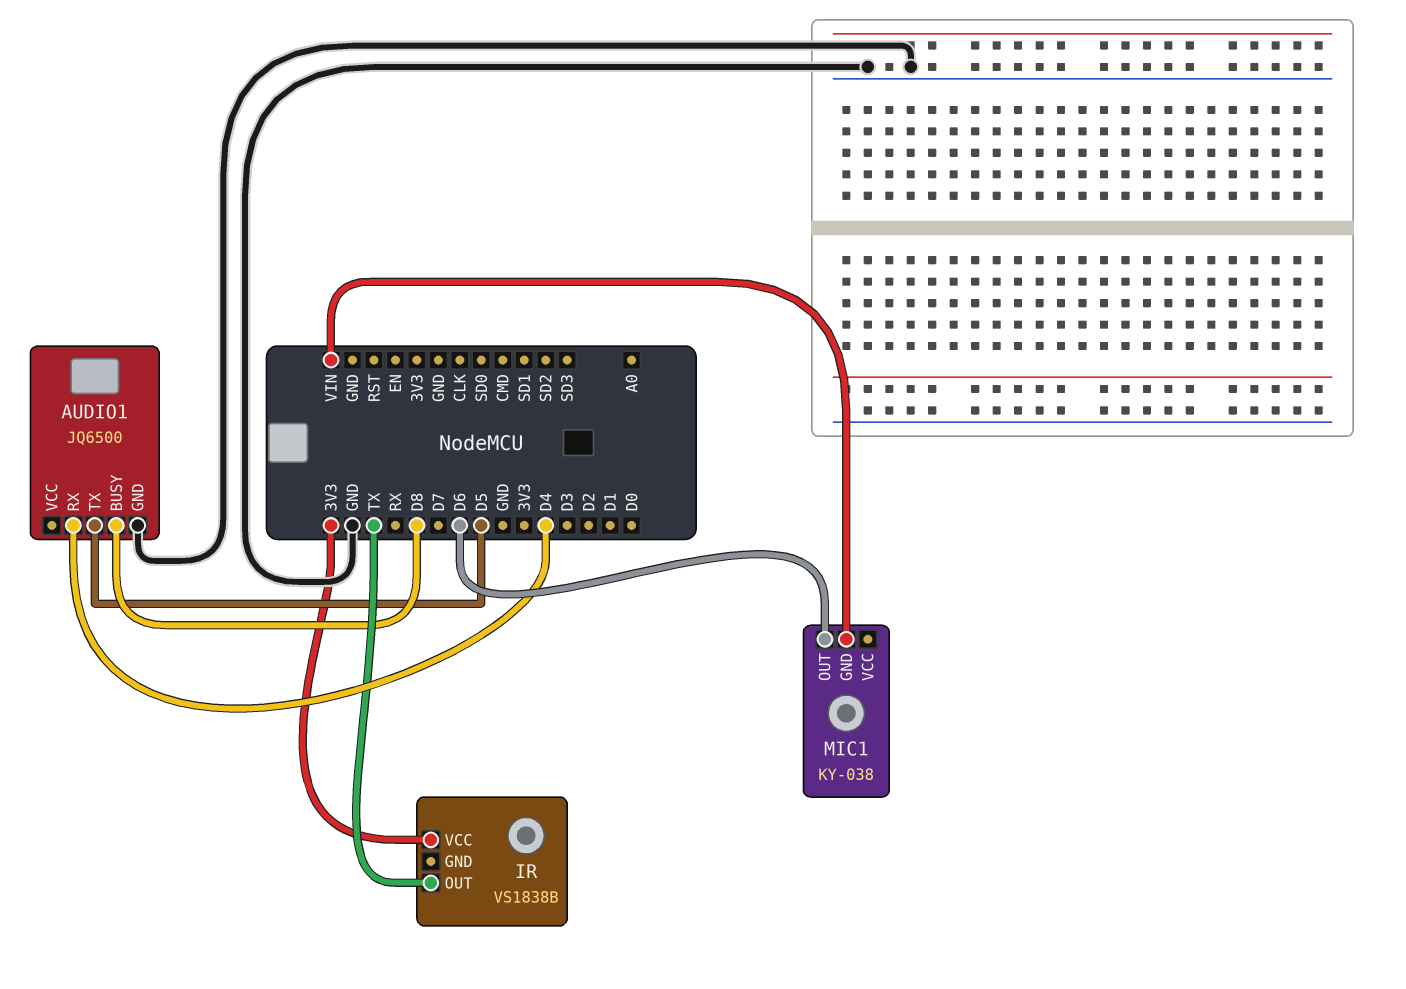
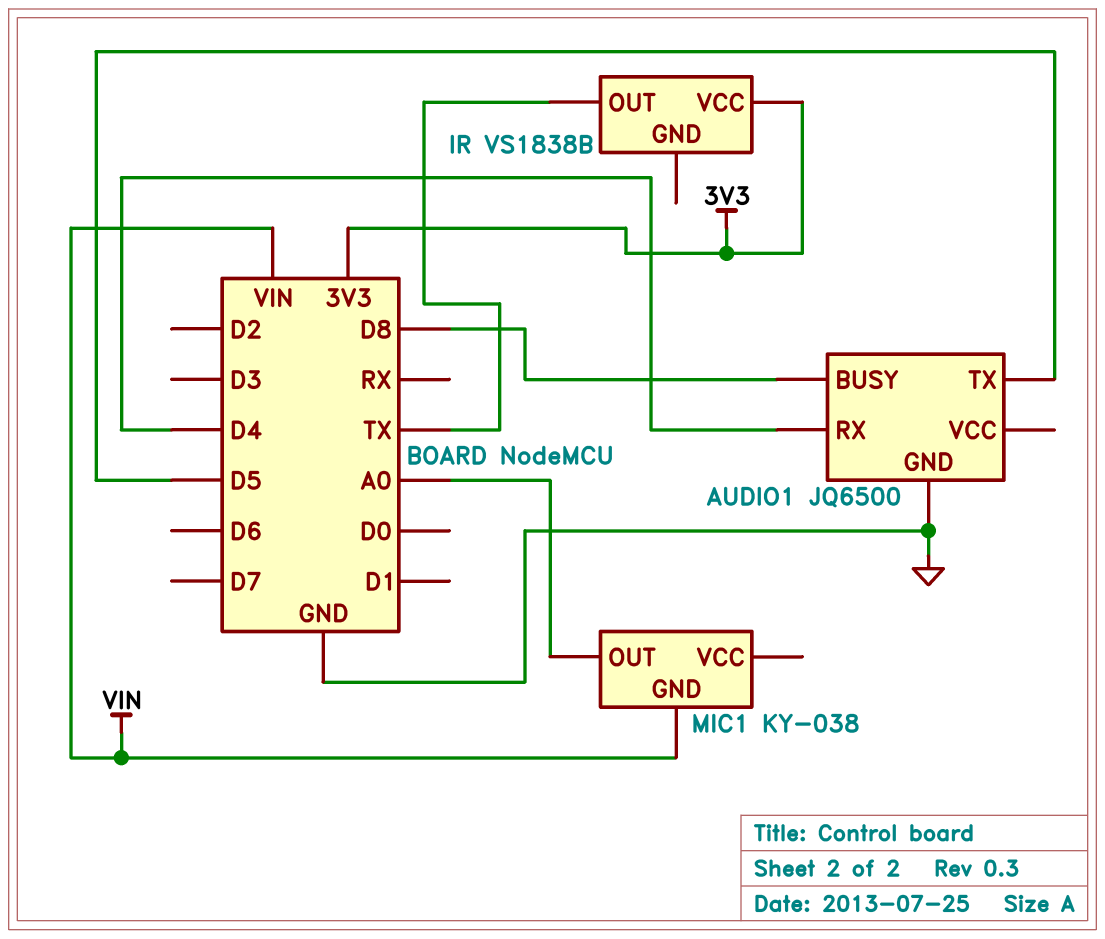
MIC1 pin OUT: D6 -> A0

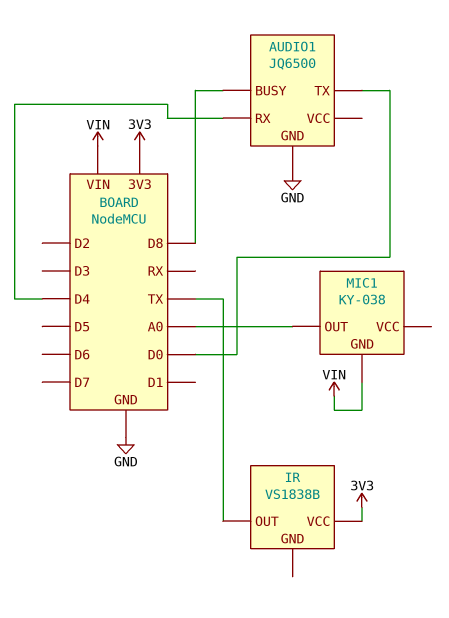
AUDIO1 pin TX: D5 -> D0

